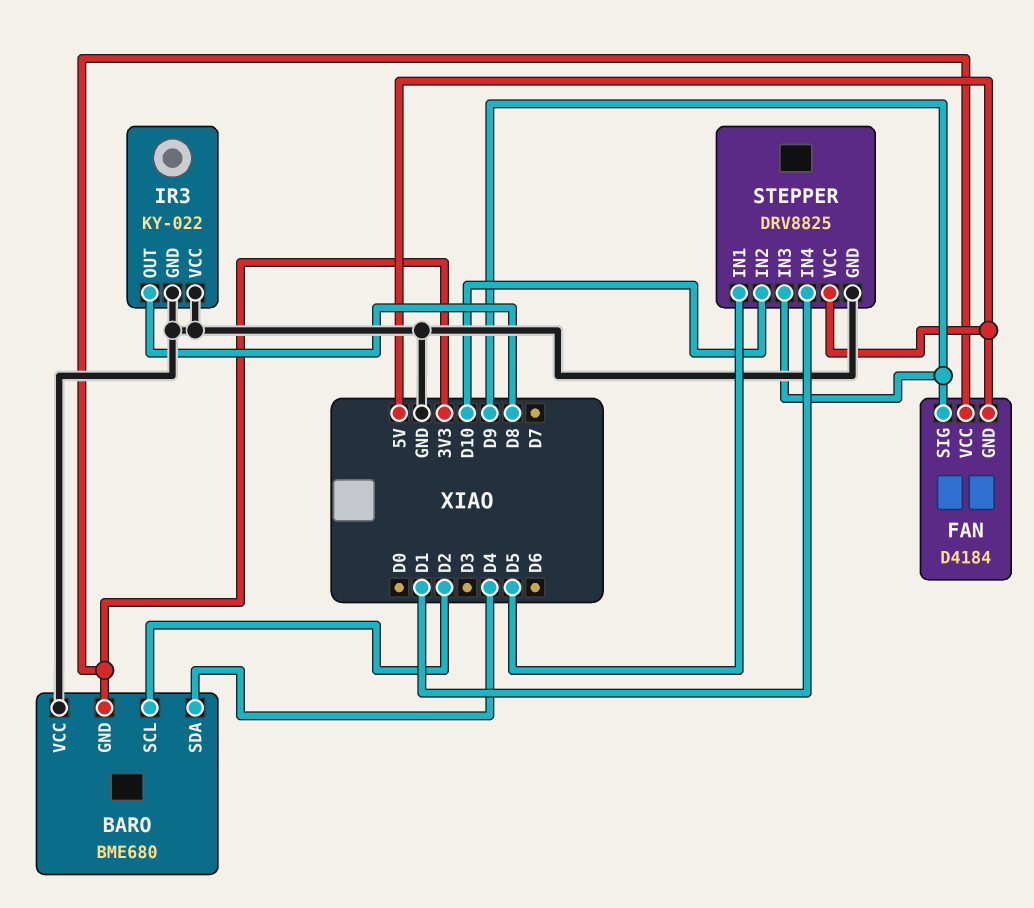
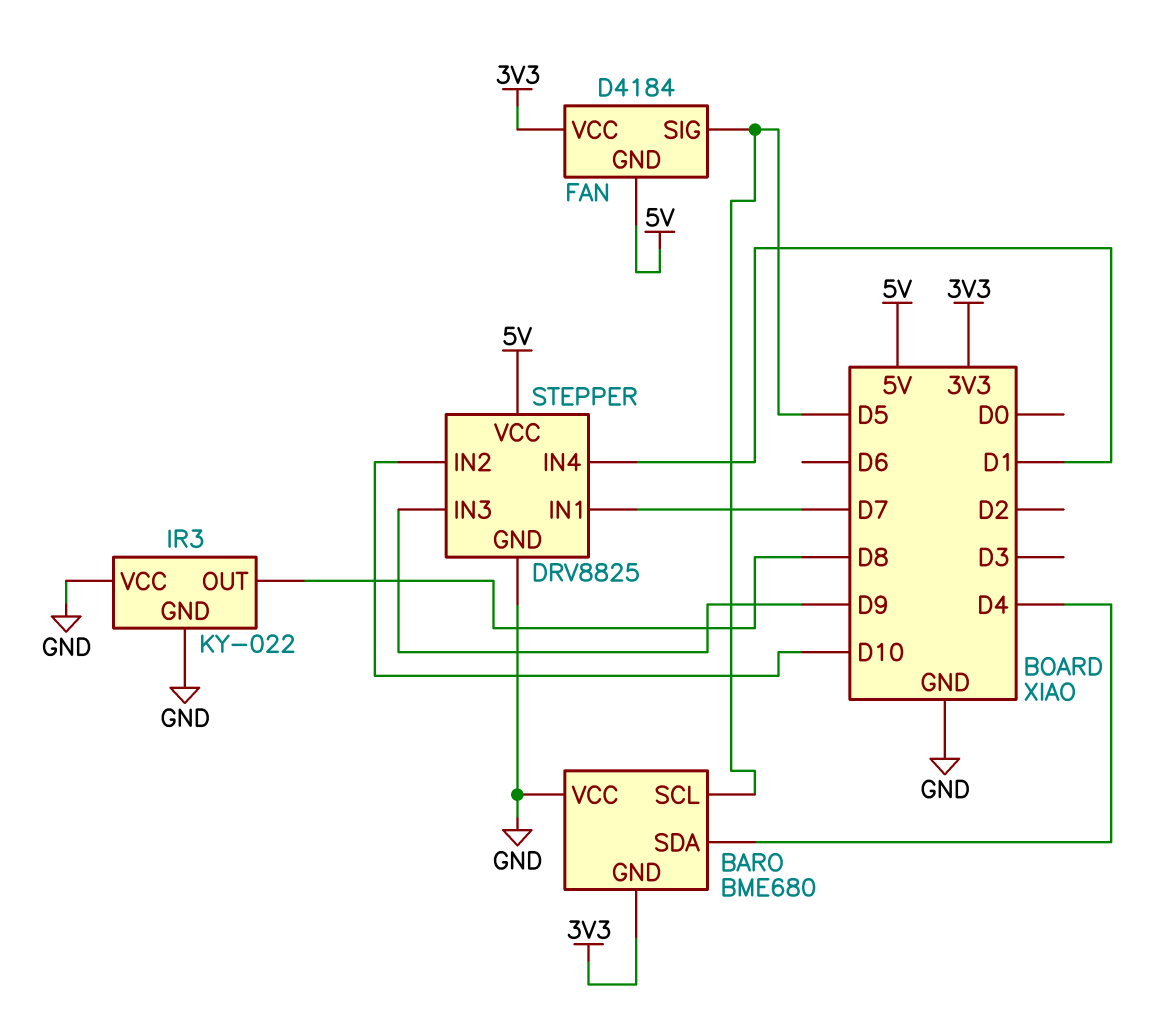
BARO pin SCL: D2 -> D5
FAN pin SIG: D9 -> D5
STEPPER pin IN1: D5 -> D7

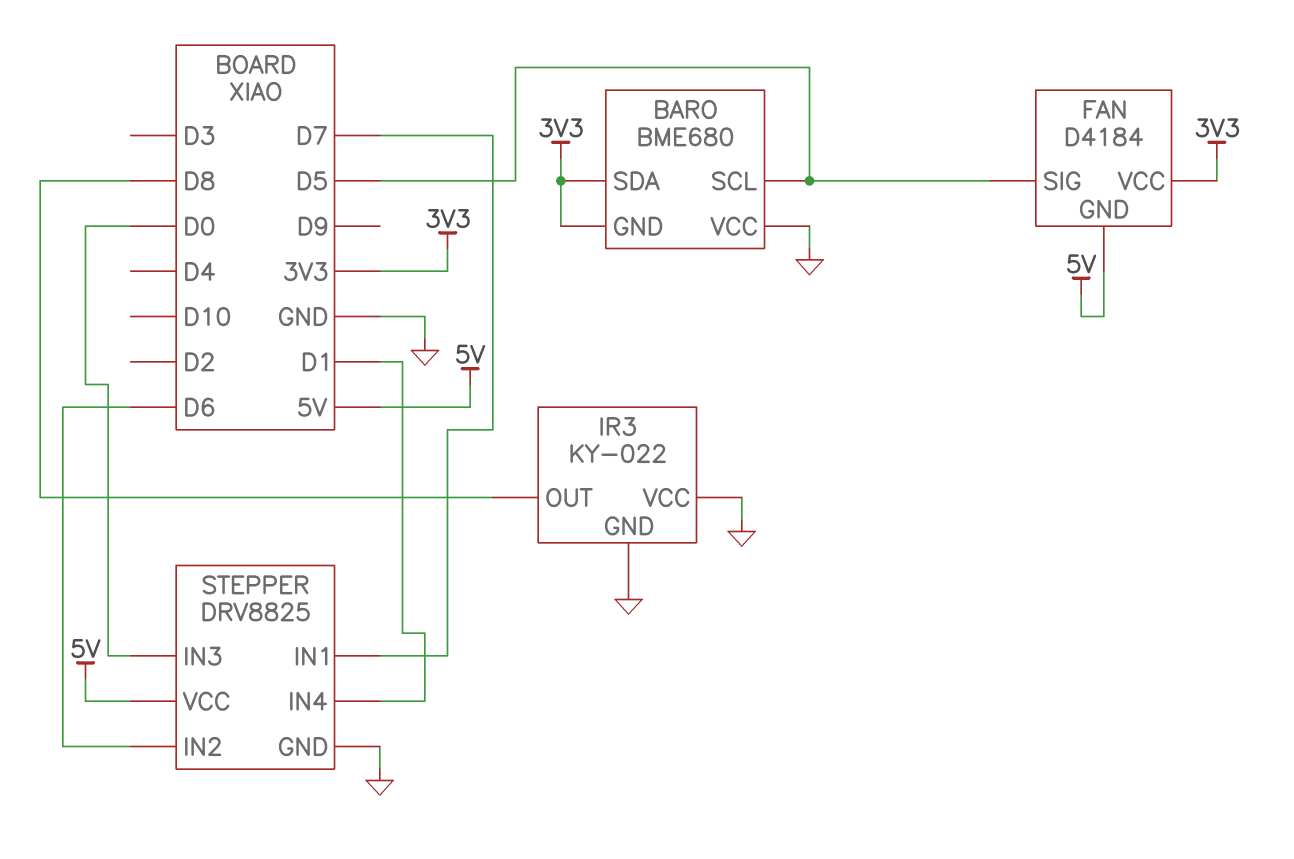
BARO pin SDA: D4 -> 3V3
STEPPER pin IN2: D10 -> D6
STEPPER pin IN3: D9 -> D0

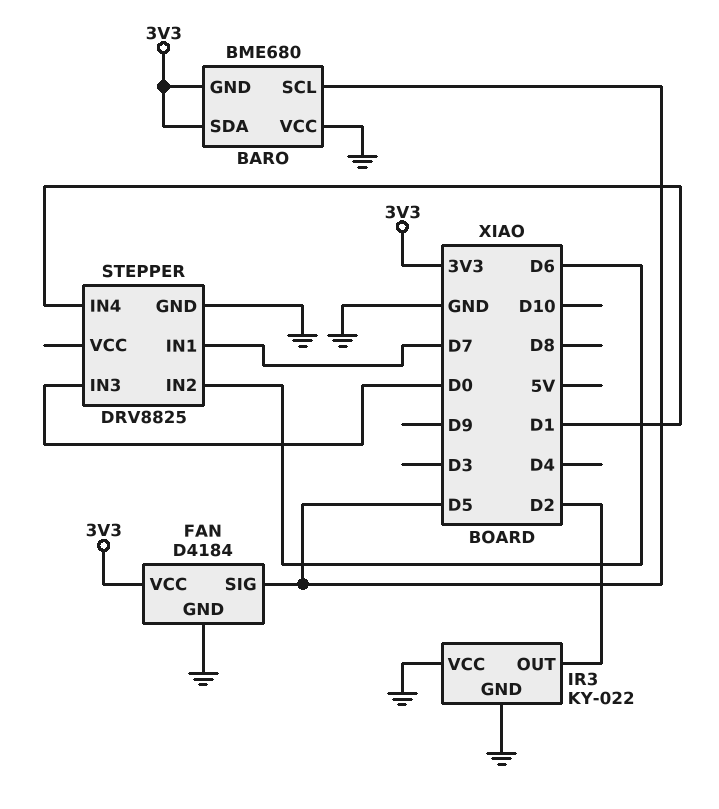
FAN pin GND: 5V -> GND
IR3 pin OUT: D8 -> D2
STEPPER pin VCC: 5V -> none

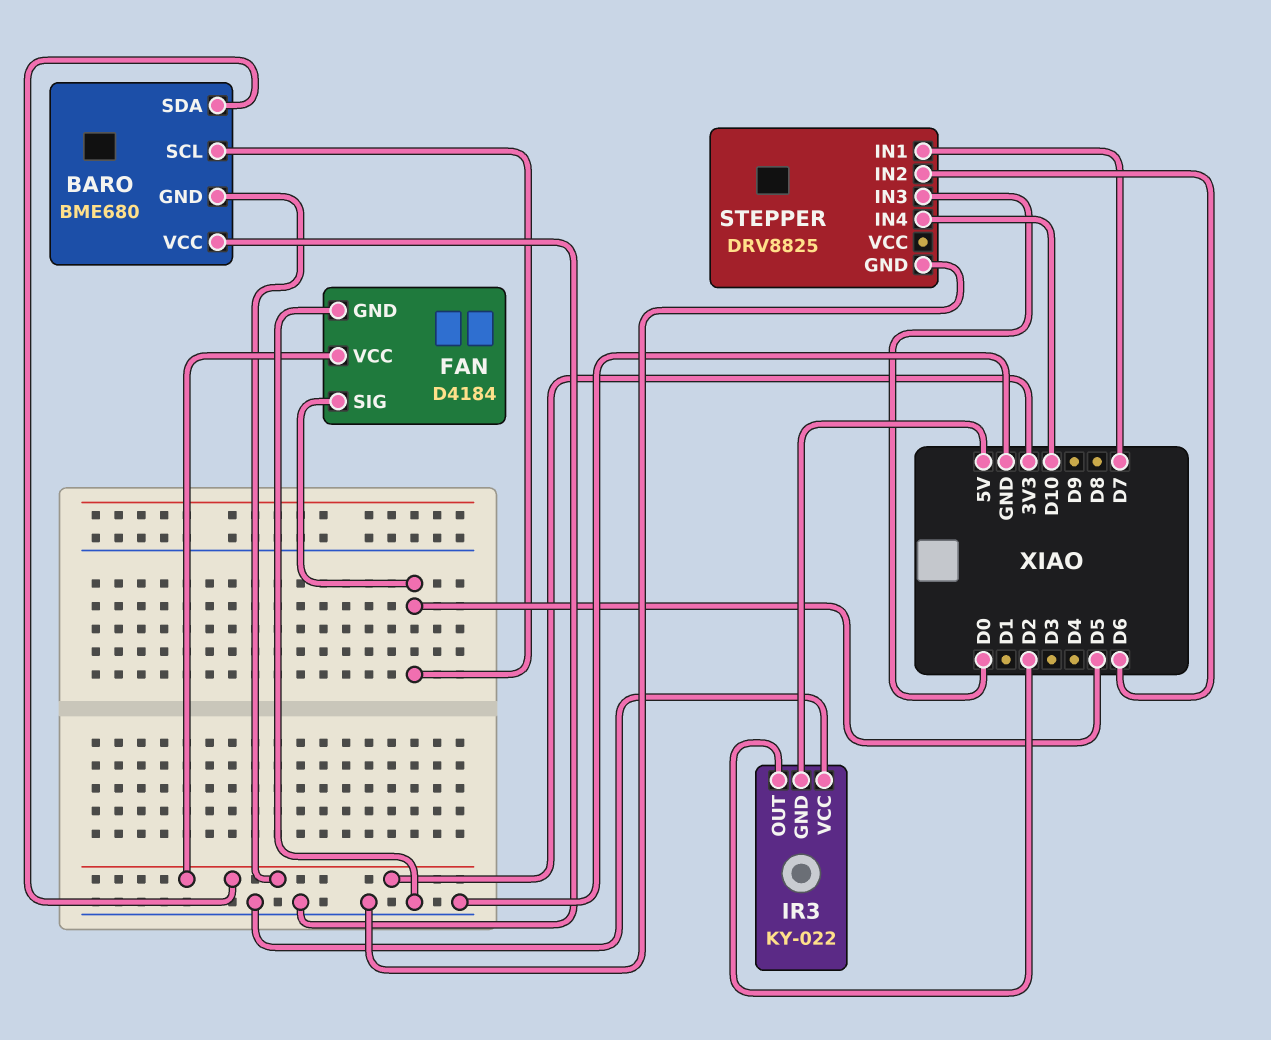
IR3 pin GND: GND -> 5V
STEPPER pin IN4: D1 -> D10

